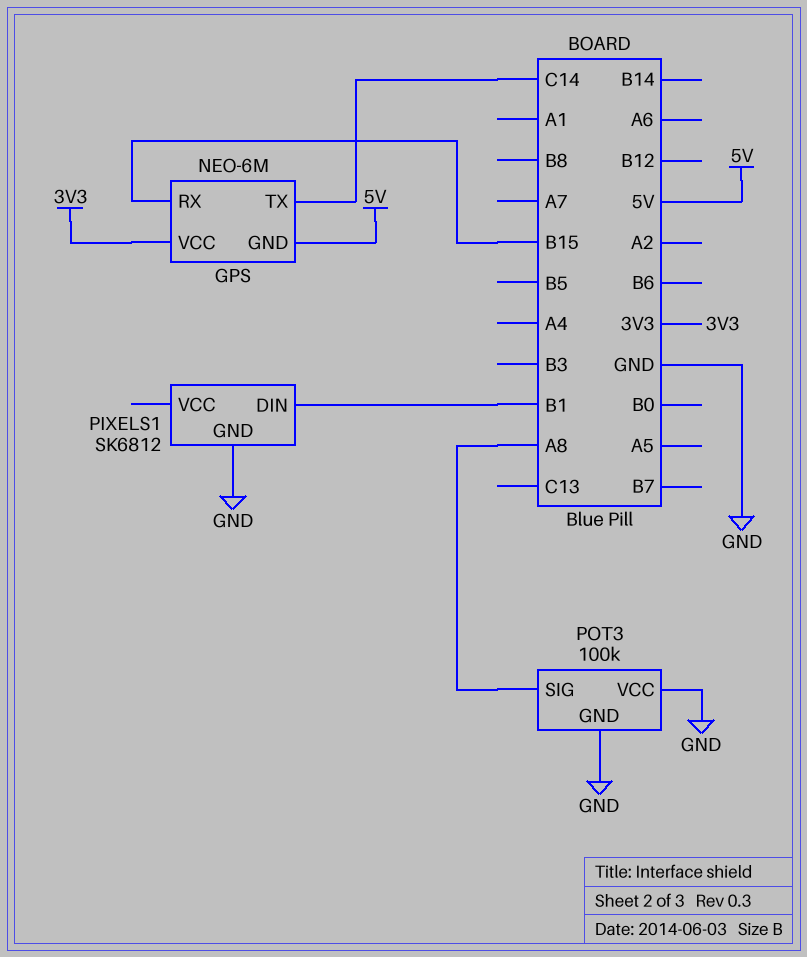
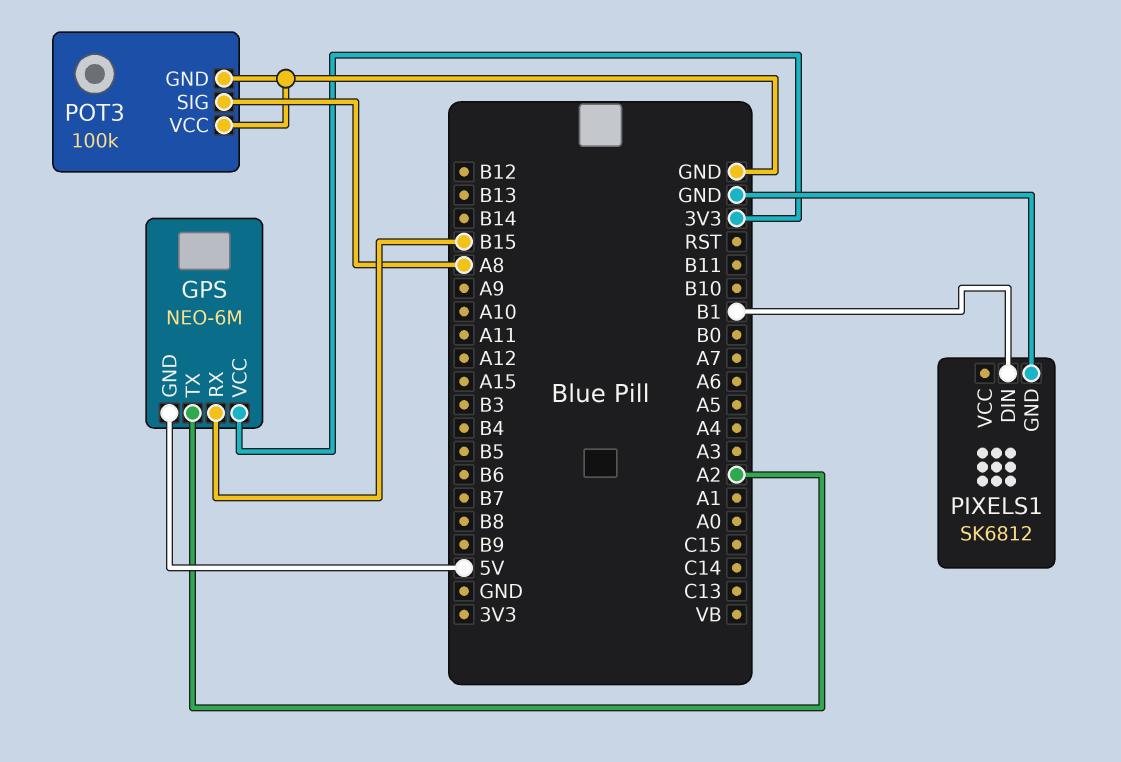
GPS pin TX: C14 -> A2

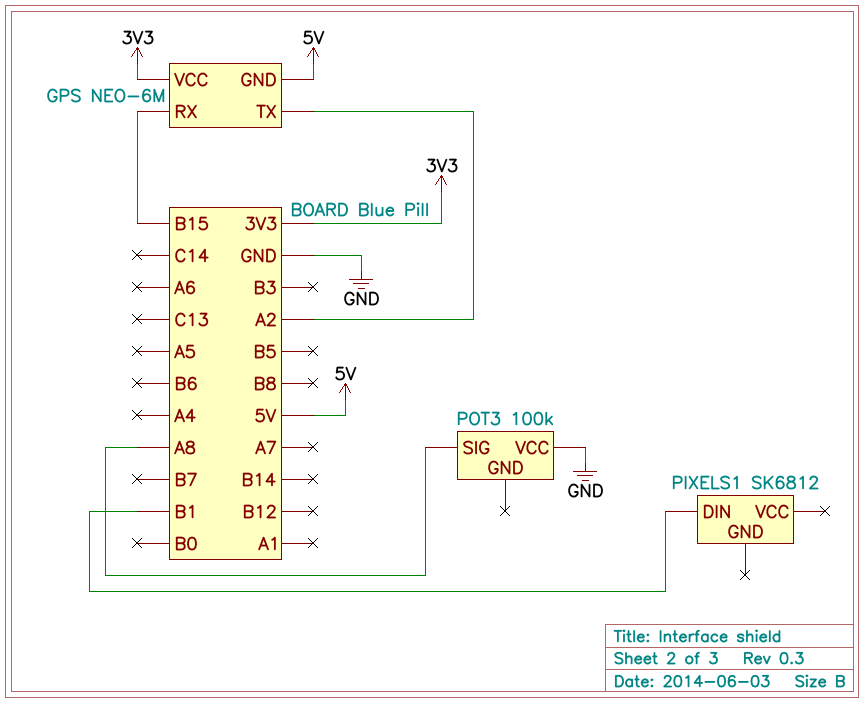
PIXELS1 pin GND: GND -> none
POT3 pin GND: GND -> none

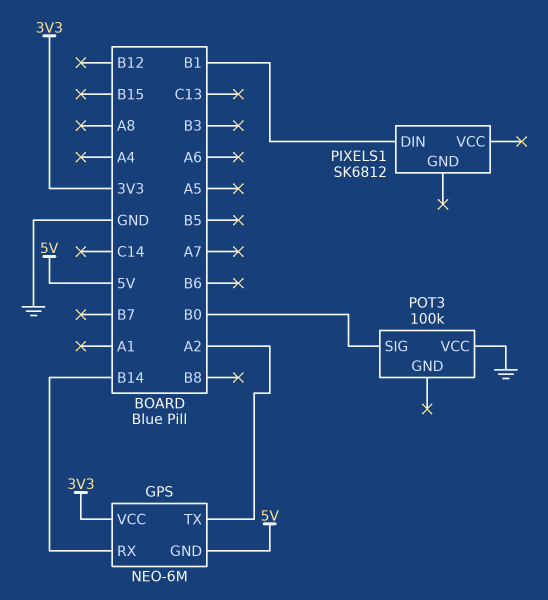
GPS pin RX: B15 -> B14
POT3 pin SIG: A8 -> B0

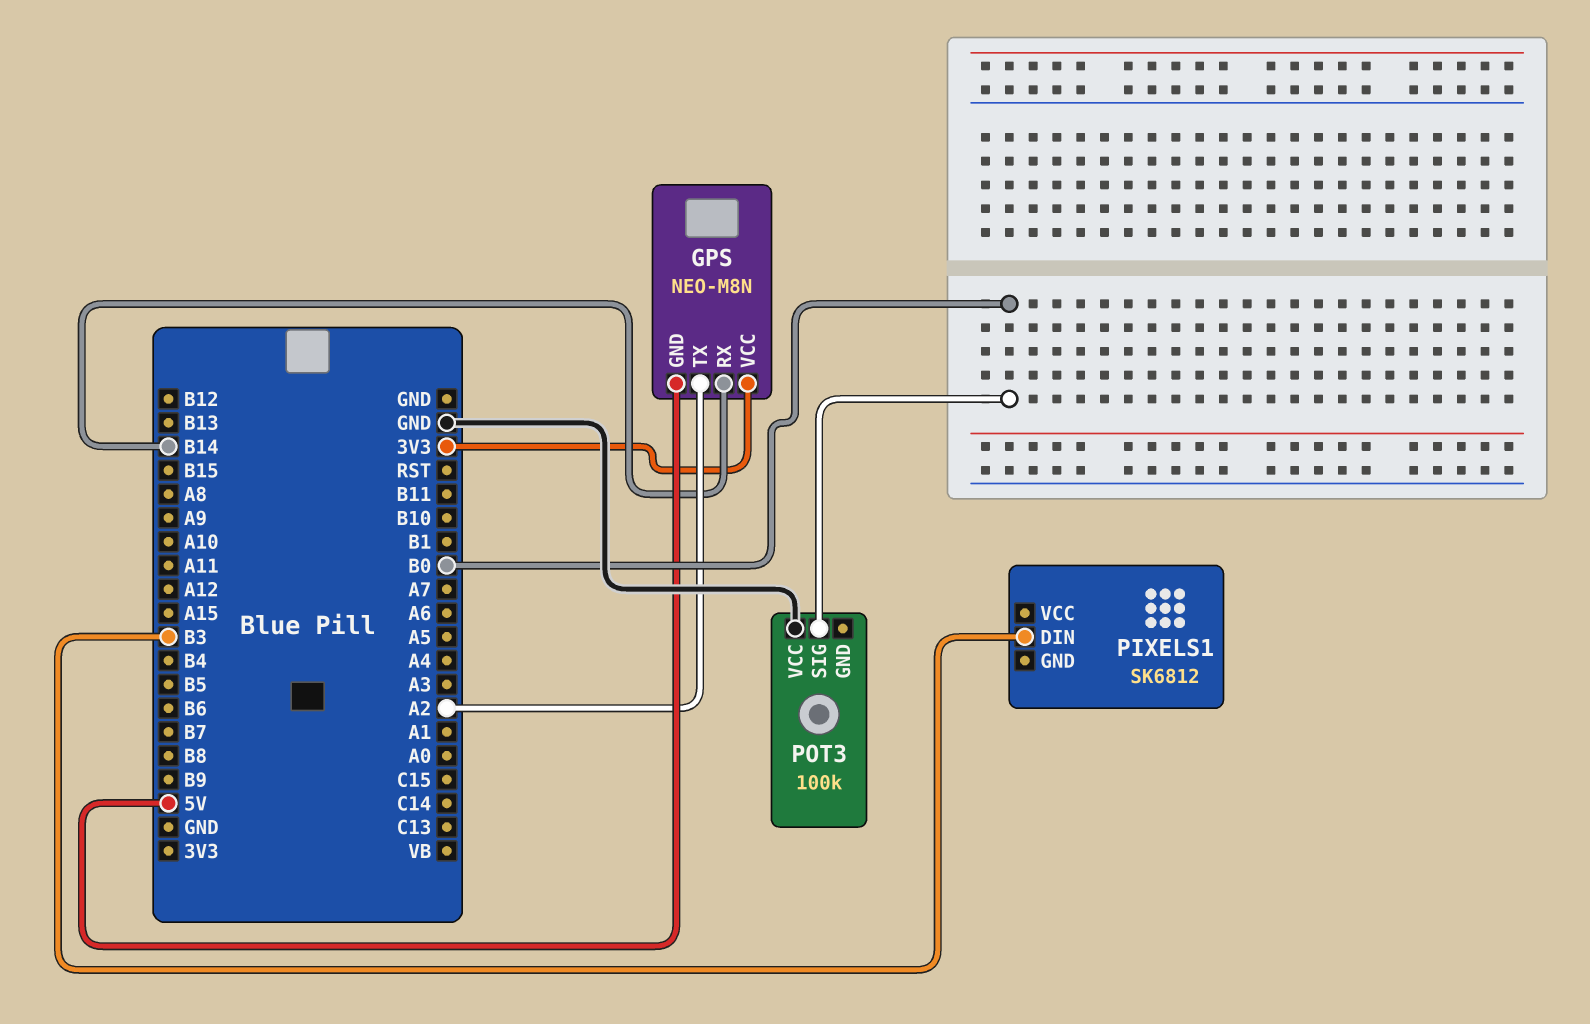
GPS: NEO-6M -> NEO-M8N
PIXELS1 pin DIN: B1 -> B3

